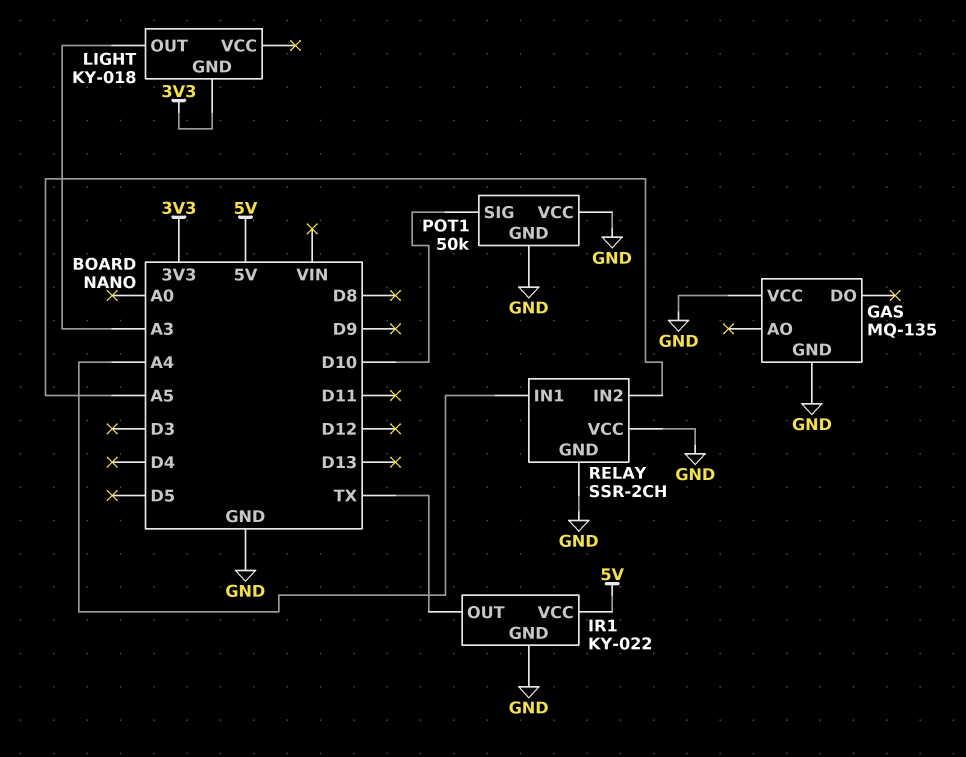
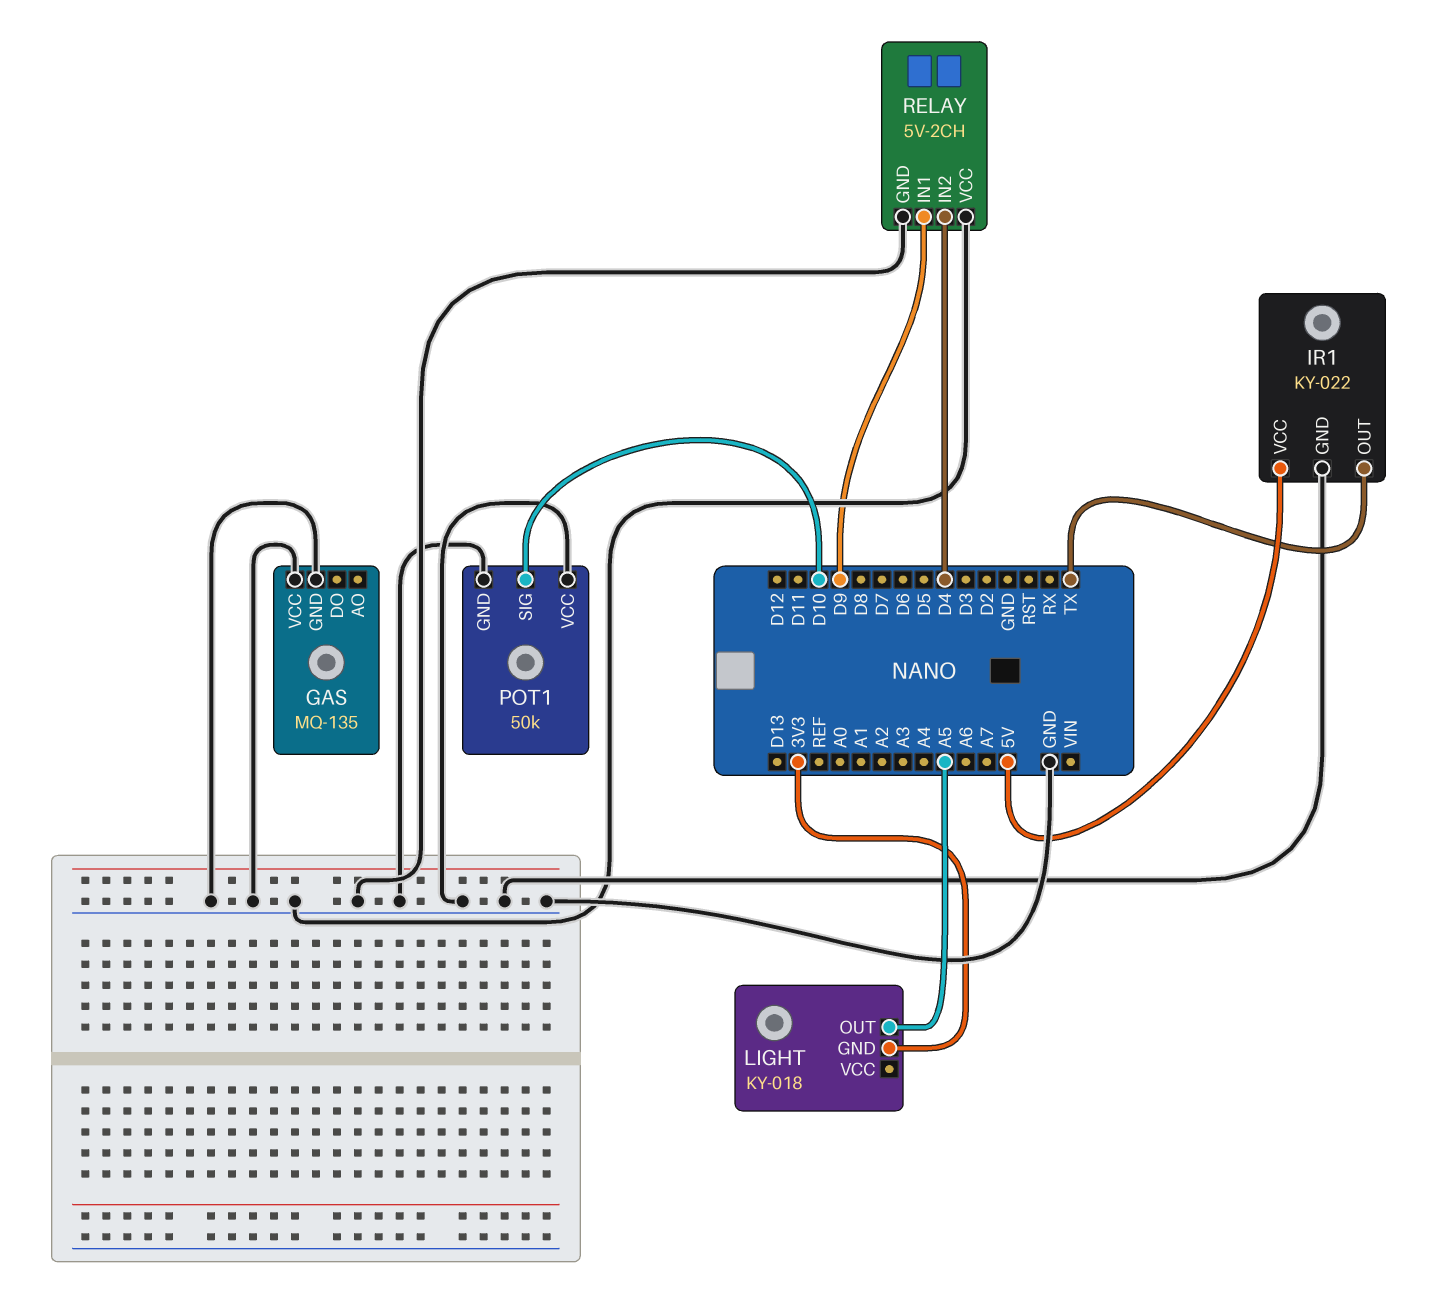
LIGHT pin OUT: A3 -> A5
RELAY: SSR-2CH -> 5V-2CH
RELAY pin IN1: A4 -> D9
RELAY pin IN2: A5 -> D4

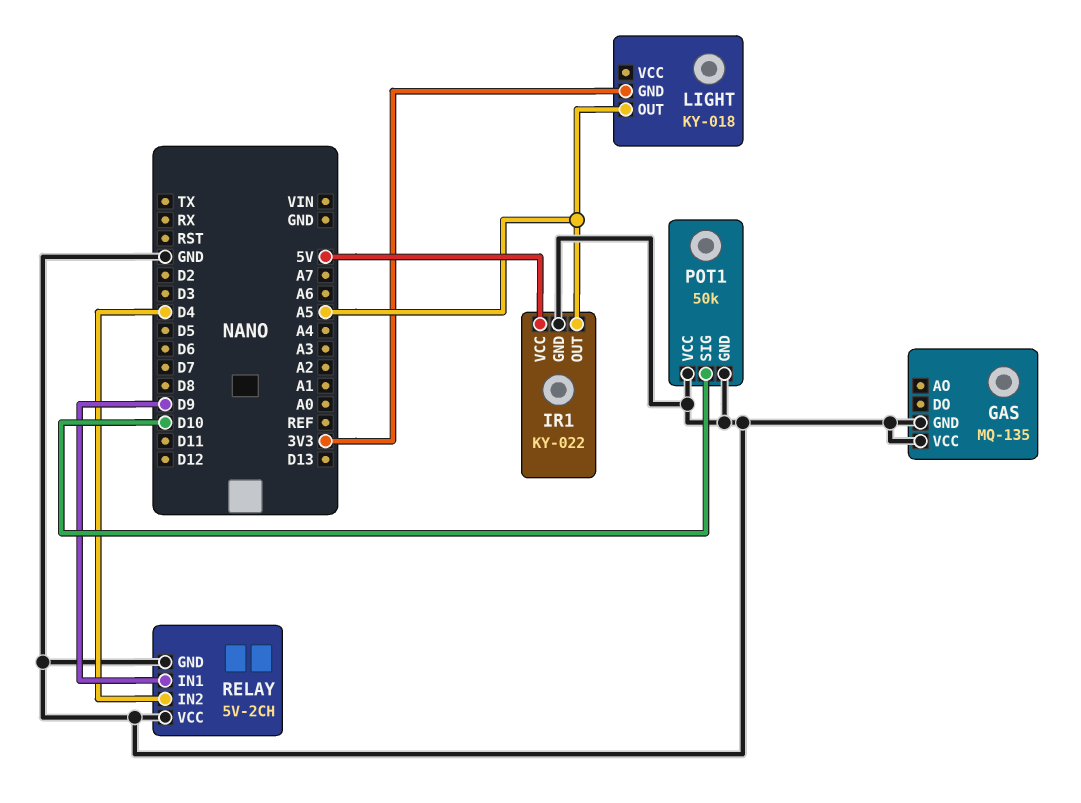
IR1 pin OUT: TX -> A5

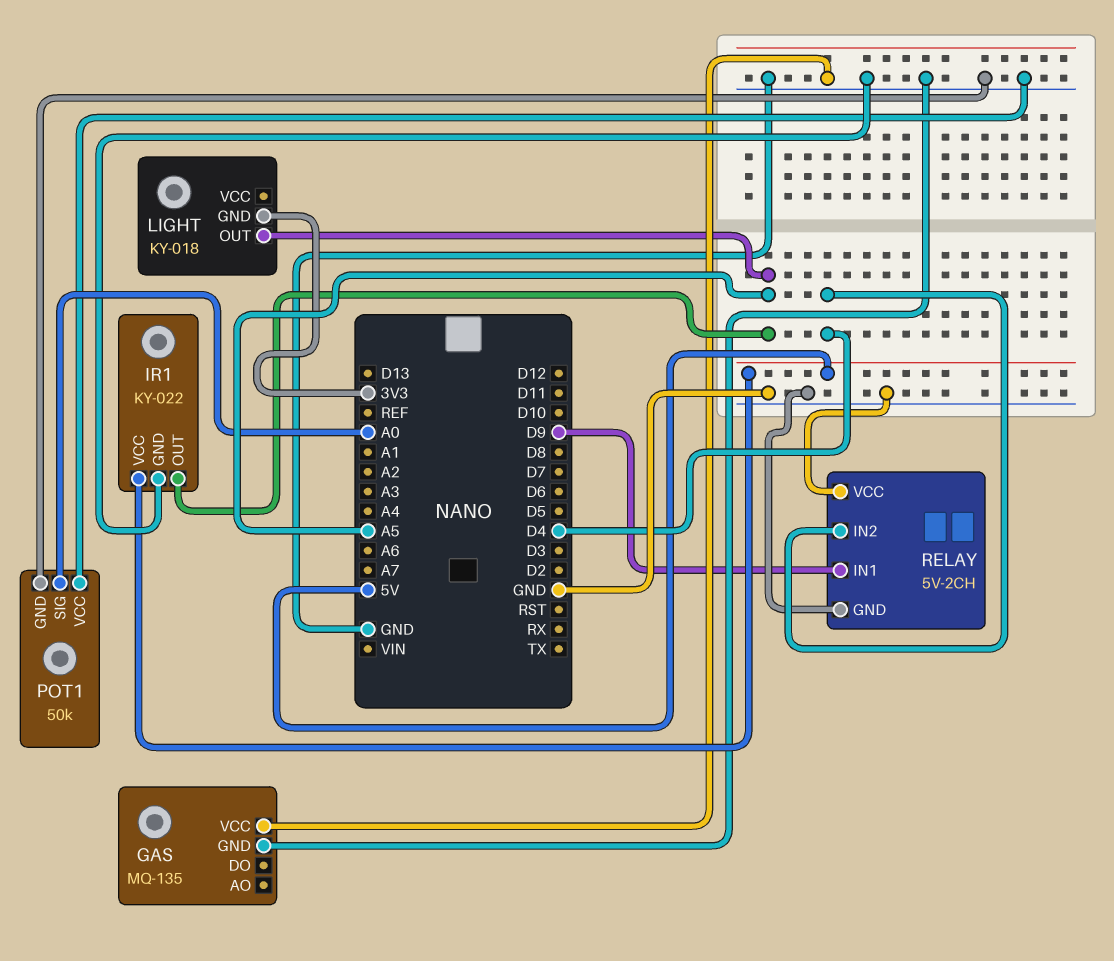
POT1 pin SIG: D10 -> A0

